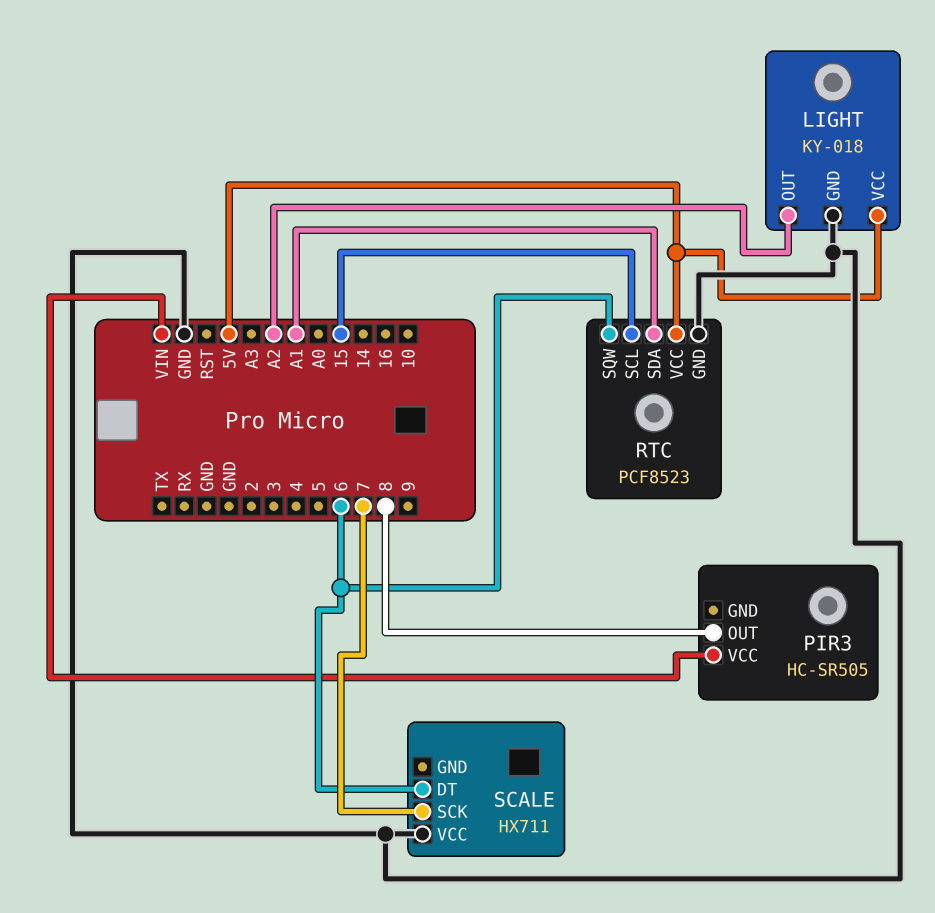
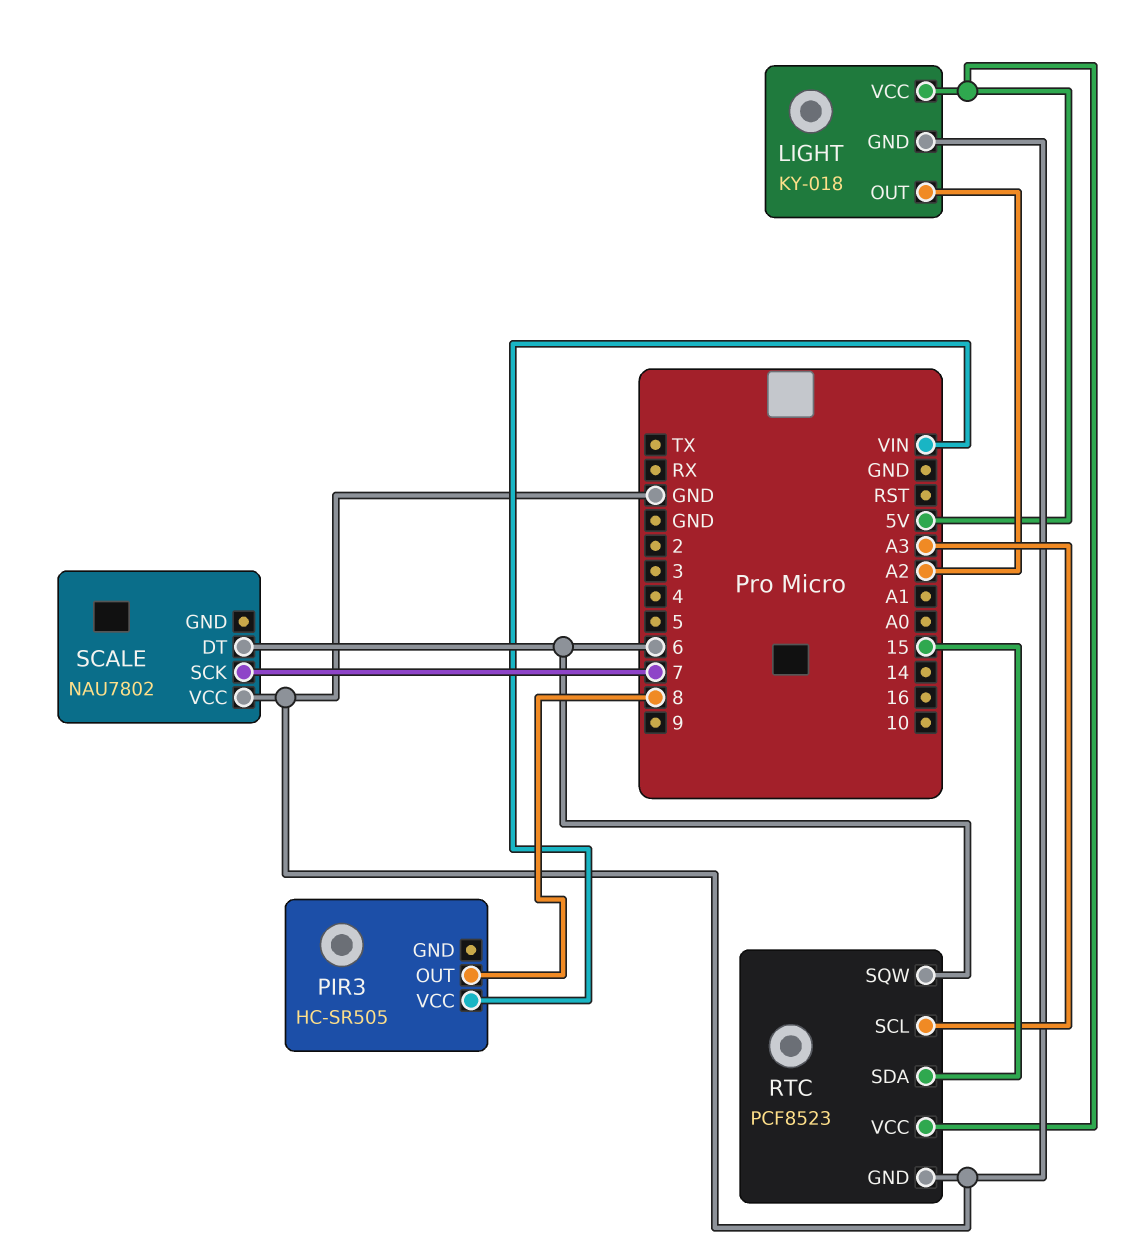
RTC pin SCL: 15 -> A3
RTC pin SDA: A1 -> 15
SCALE: HX711 -> NAU7802

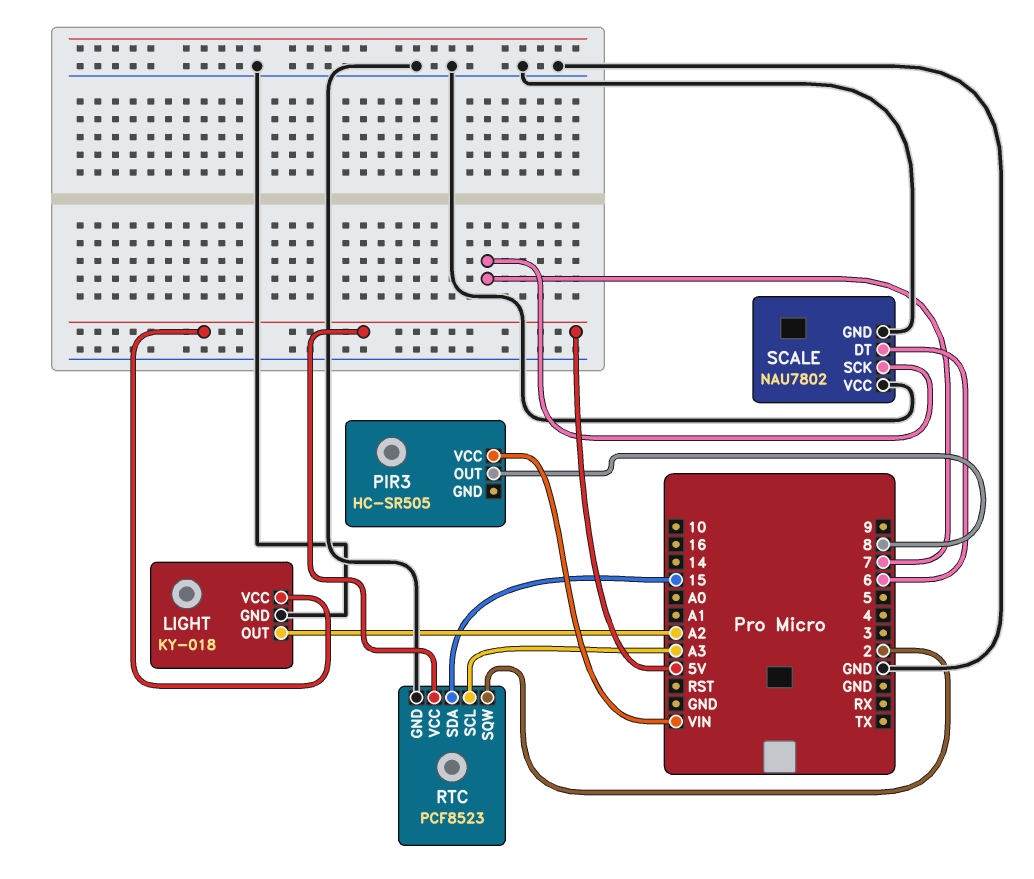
RTC pin SQW: 6 -> 2
SCALE pin GND: none -> GND

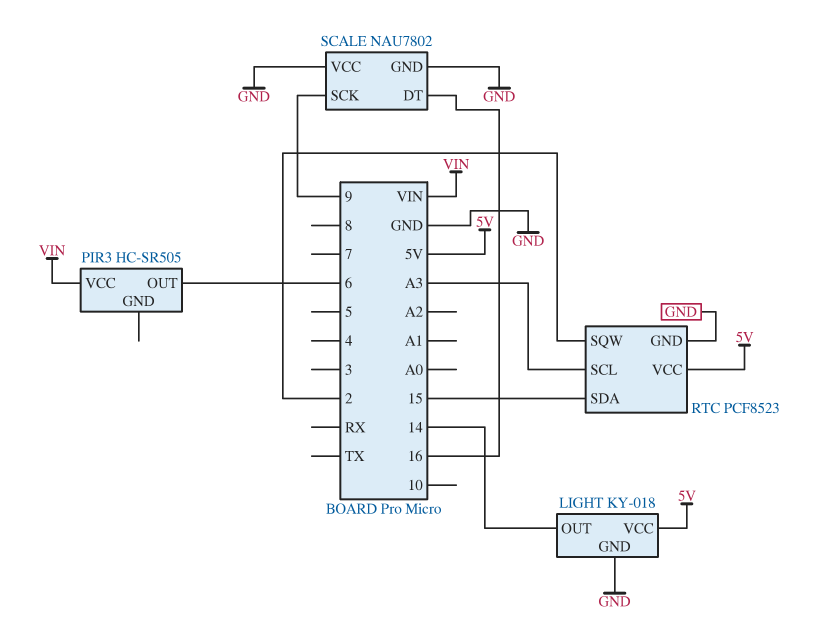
LIGHT pin OUT: A2 -> 14
PIR3 pin OUT: 8 -> 6
SCALE pin DT: 6 -> 16
SCALE pin SCK: 7 -> 9

